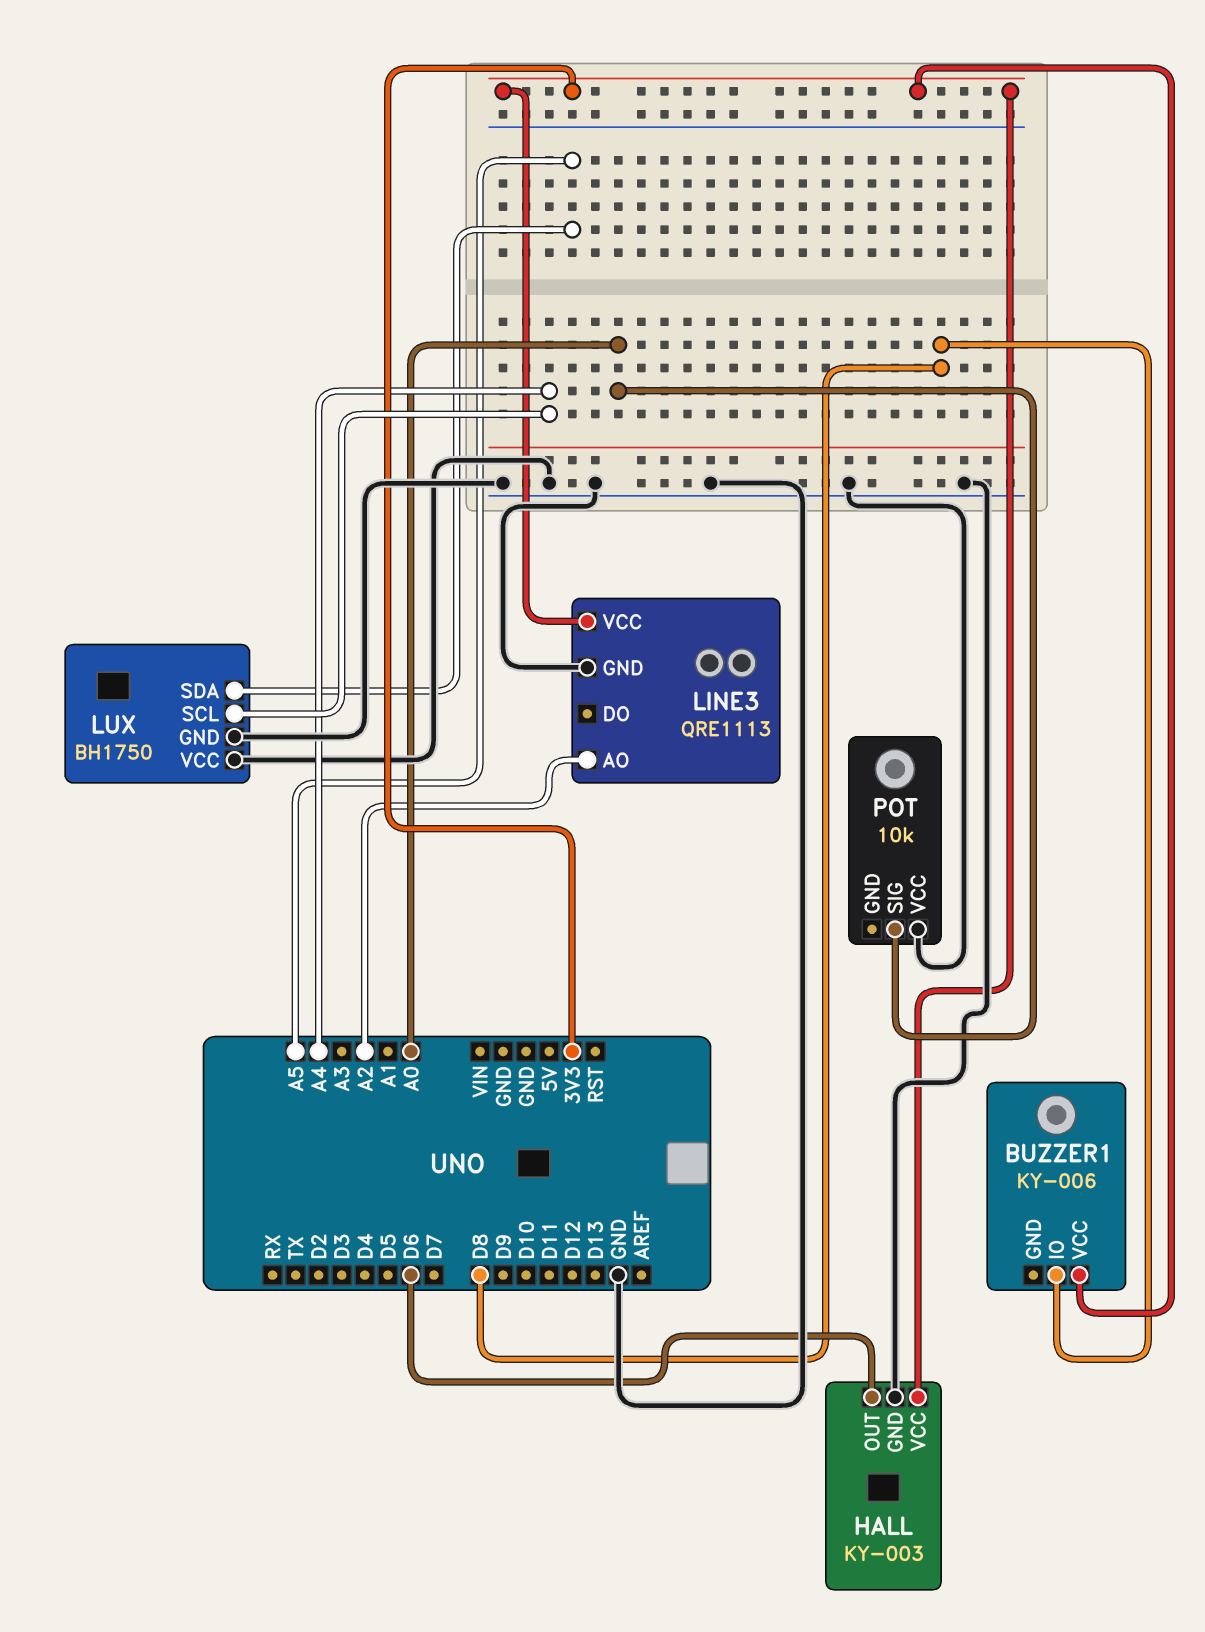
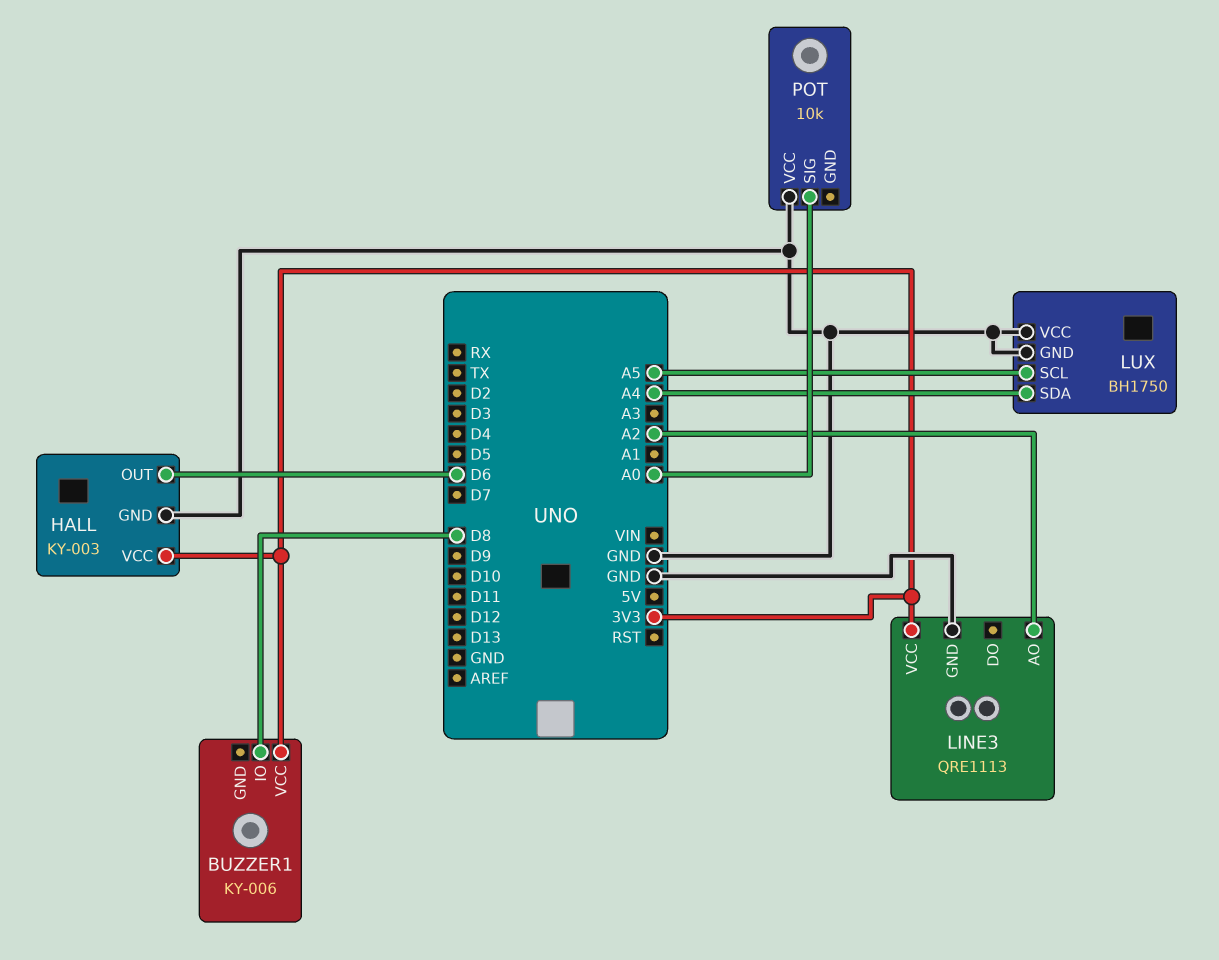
LUX pin SCL: A4 -> A5
LUX pin SDA: A5 -> A4

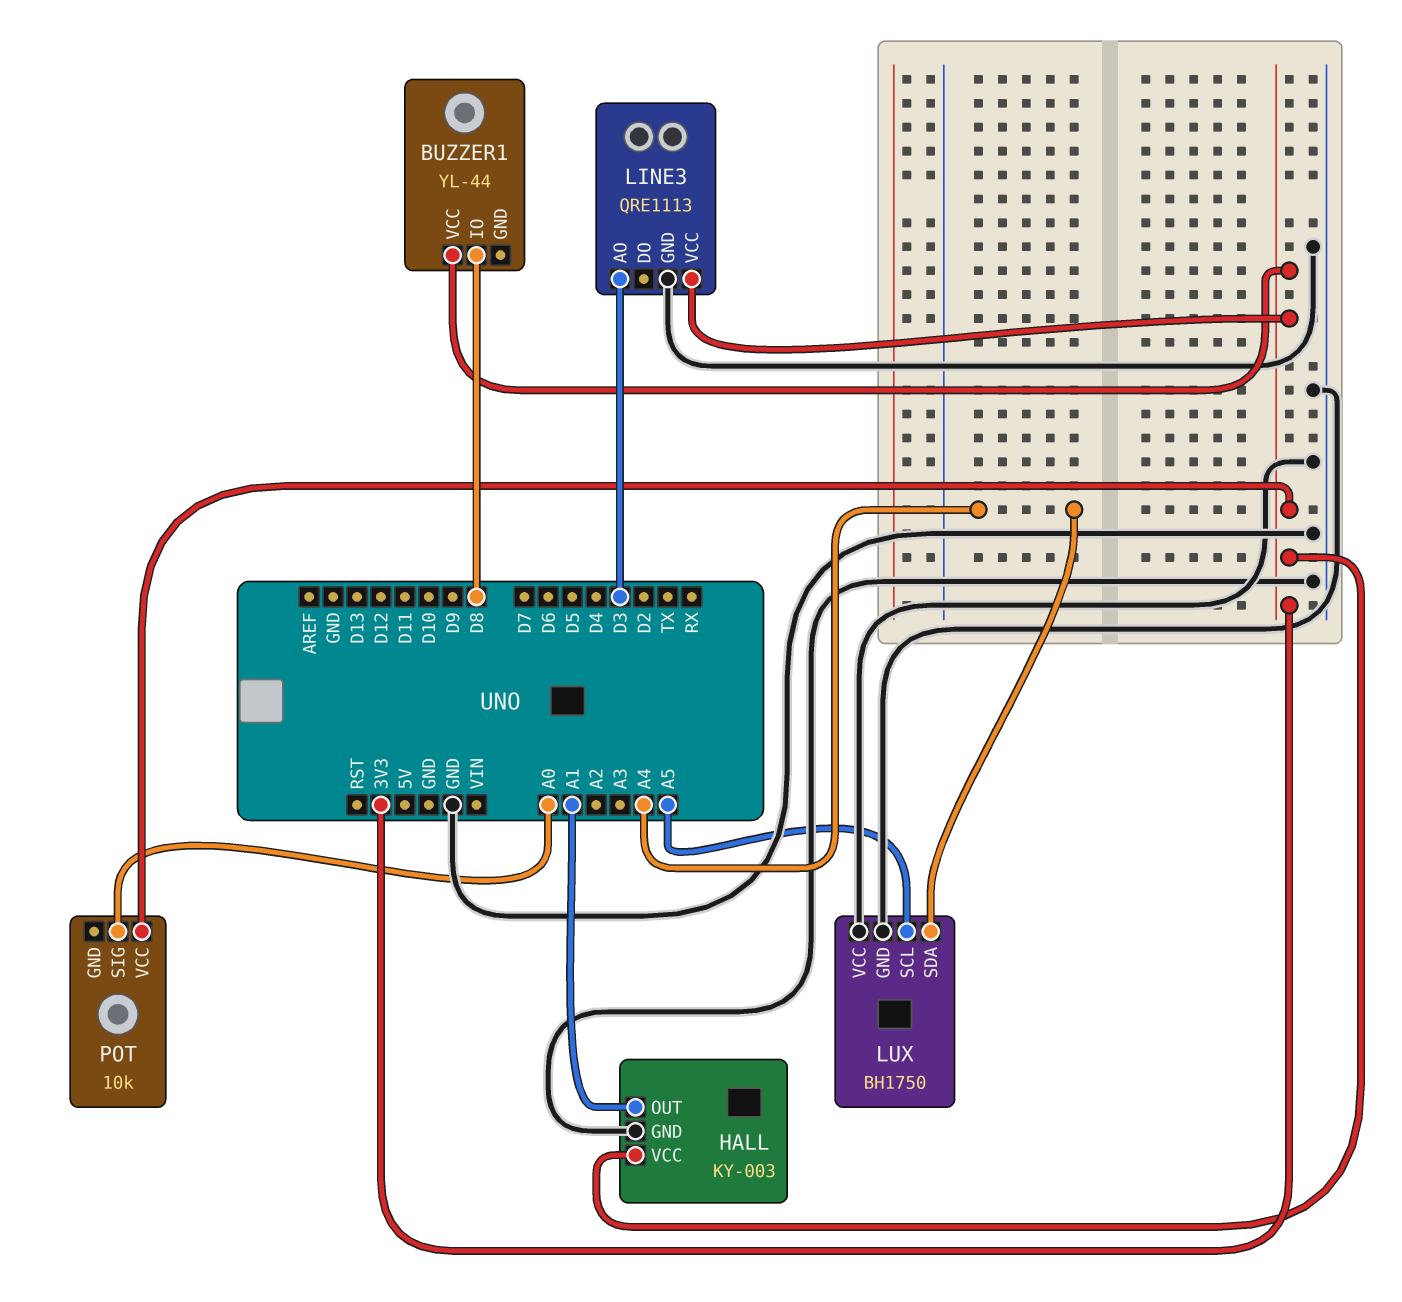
BUZZER1: KY-006 -> YL-44
HALL pin OUT: D6 -> A1
LINE3 pin AO: A2 -> D3
POT pin VCC: GND -> 3V3

